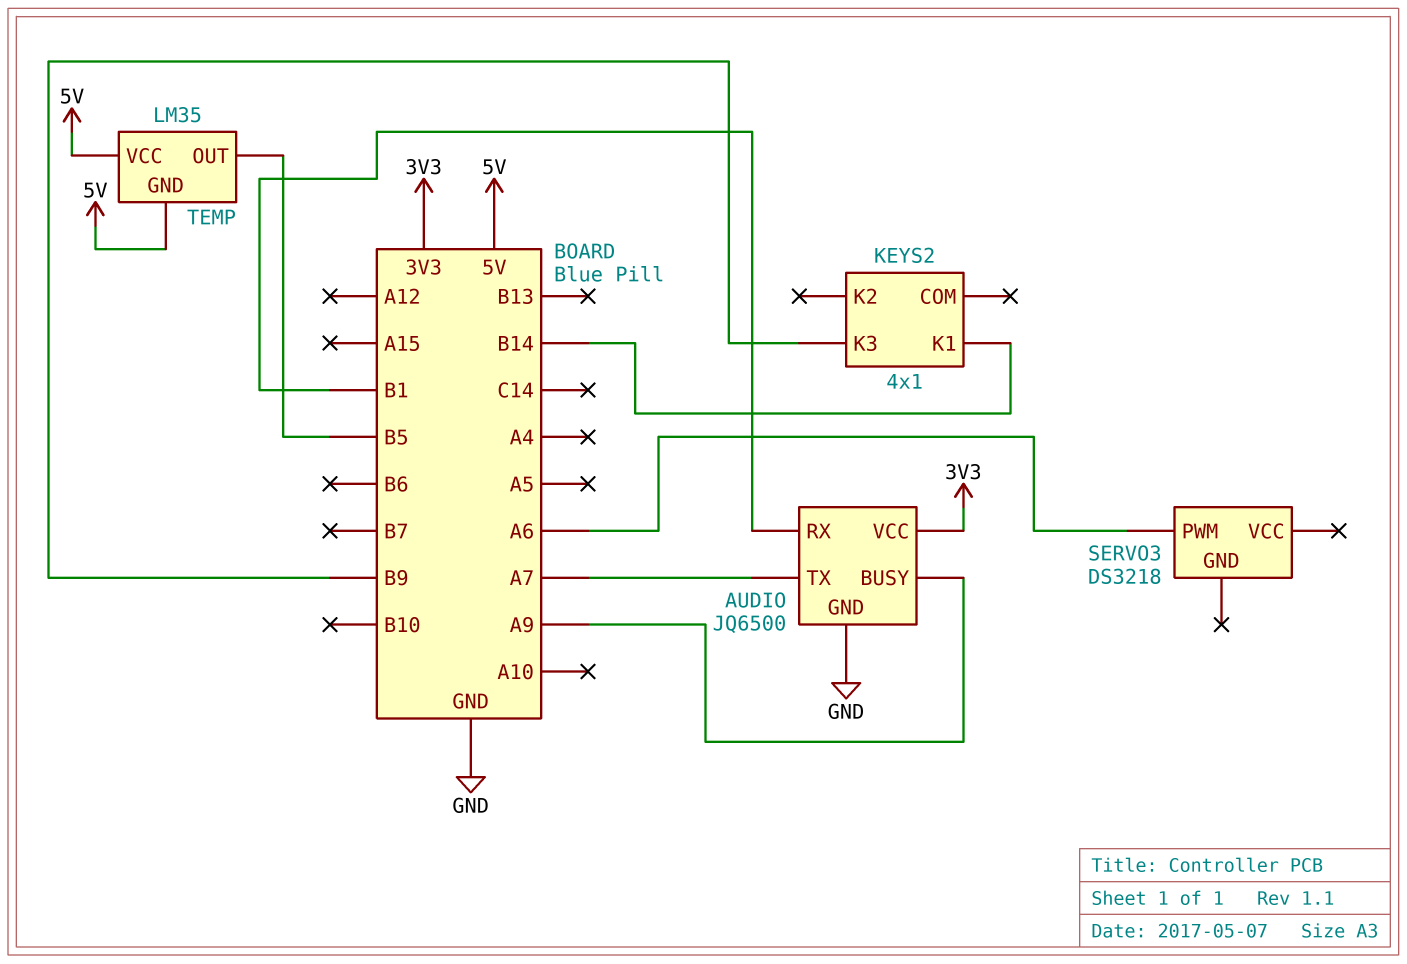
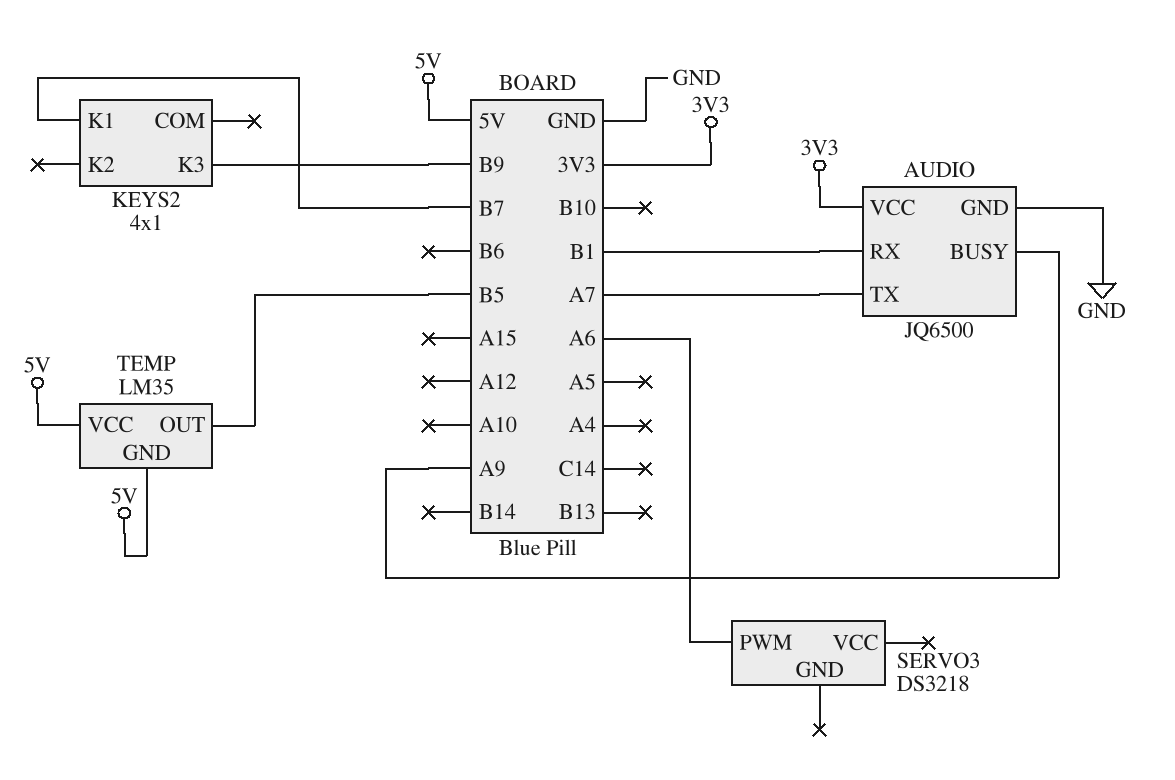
KEYS2 pin K1: B14 -> B7

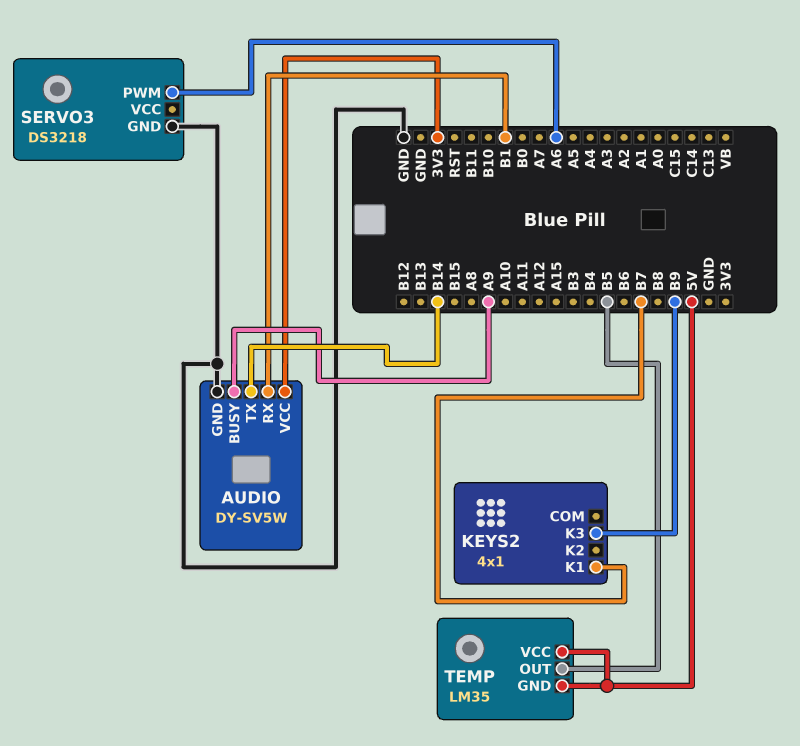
AUDIO: JQ6500 -> DY-SV5W
AUDIO pin TX: A7 -> B14
SERVO3 pin GND: none -> GND

